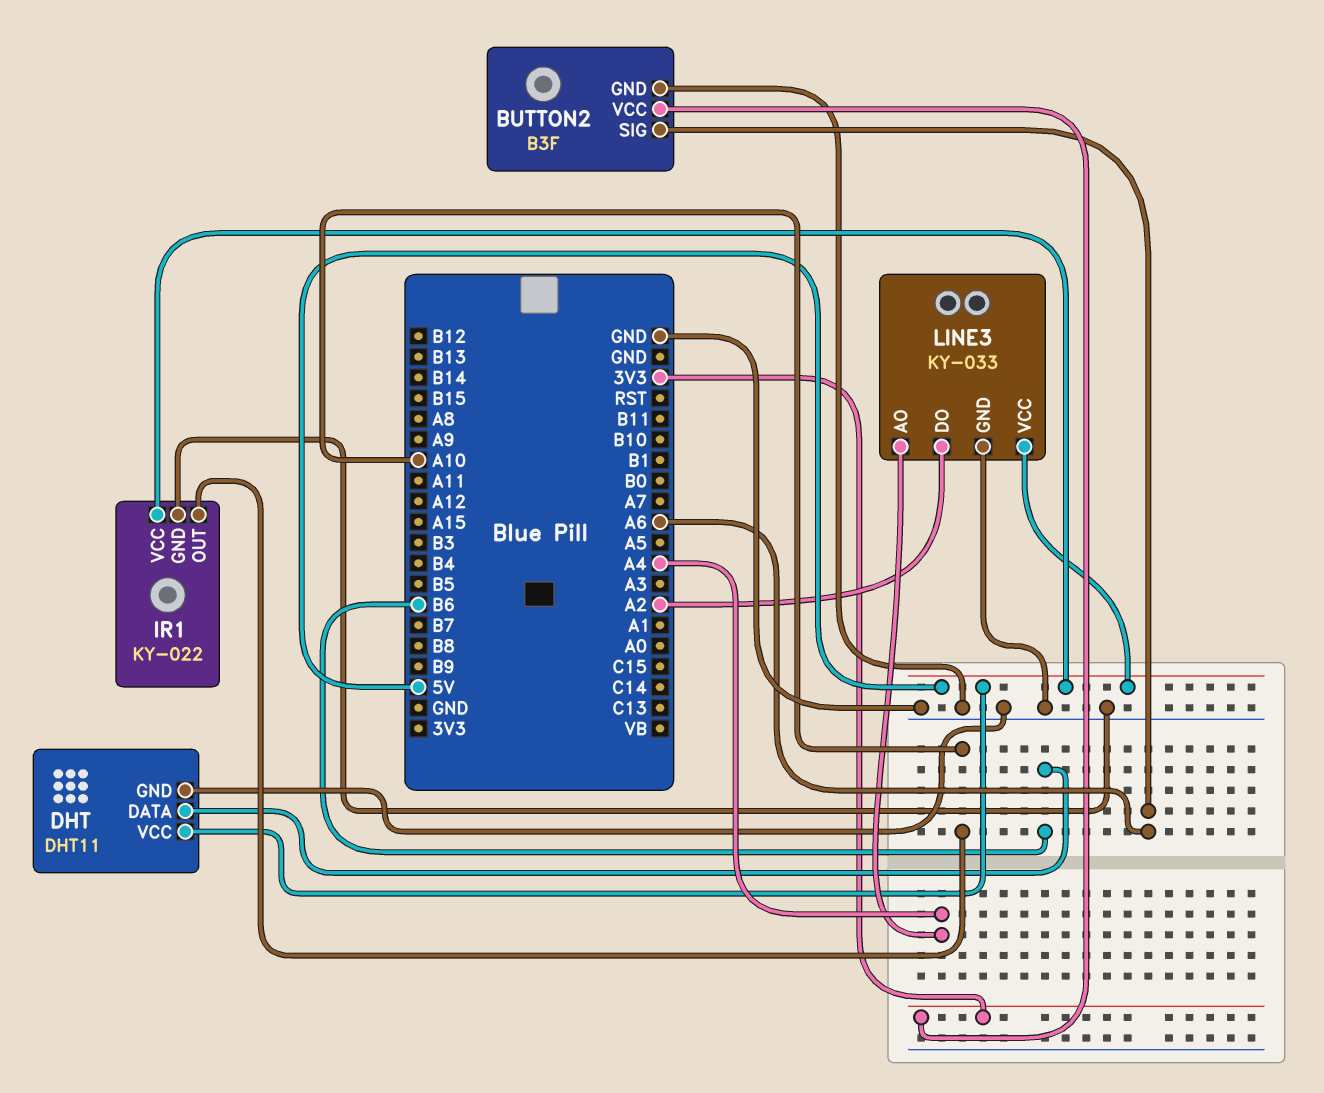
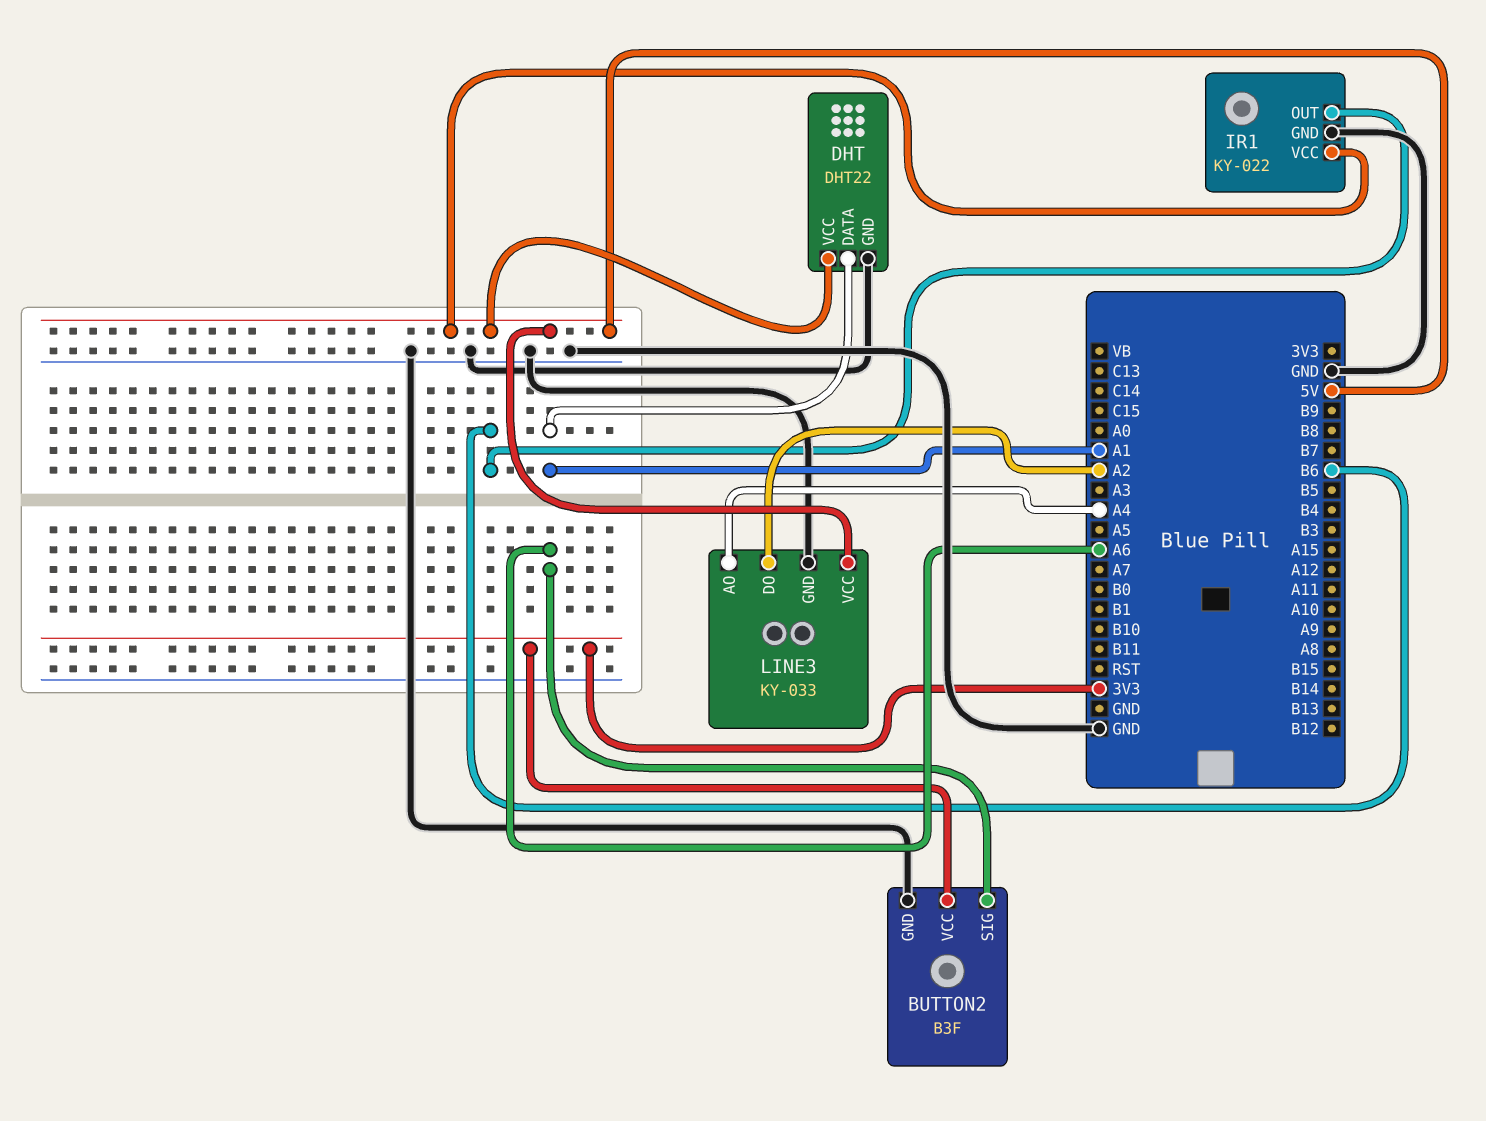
DHT: DHT11 -> DHT22
DHT pin DATA: B6 -> A1
IR1 pin OUT: A10 -> B6

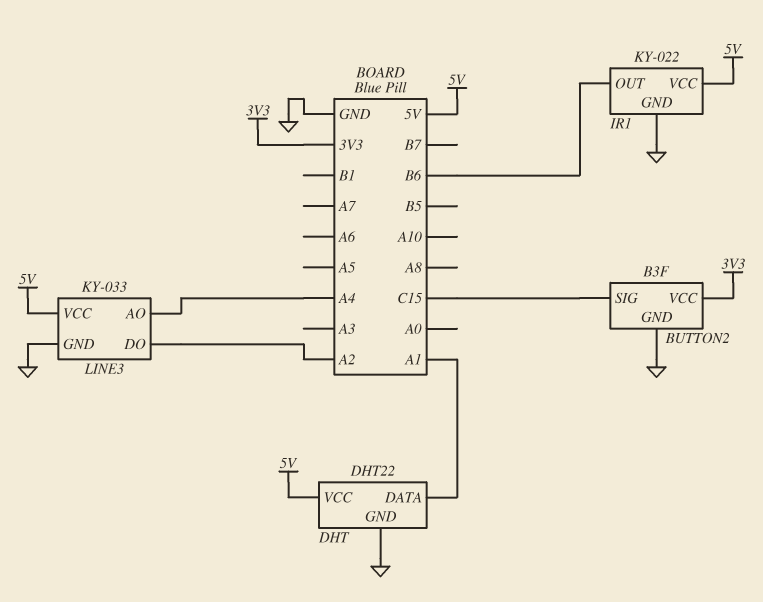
BUTTON2 pin SIG: A6 -> C15

